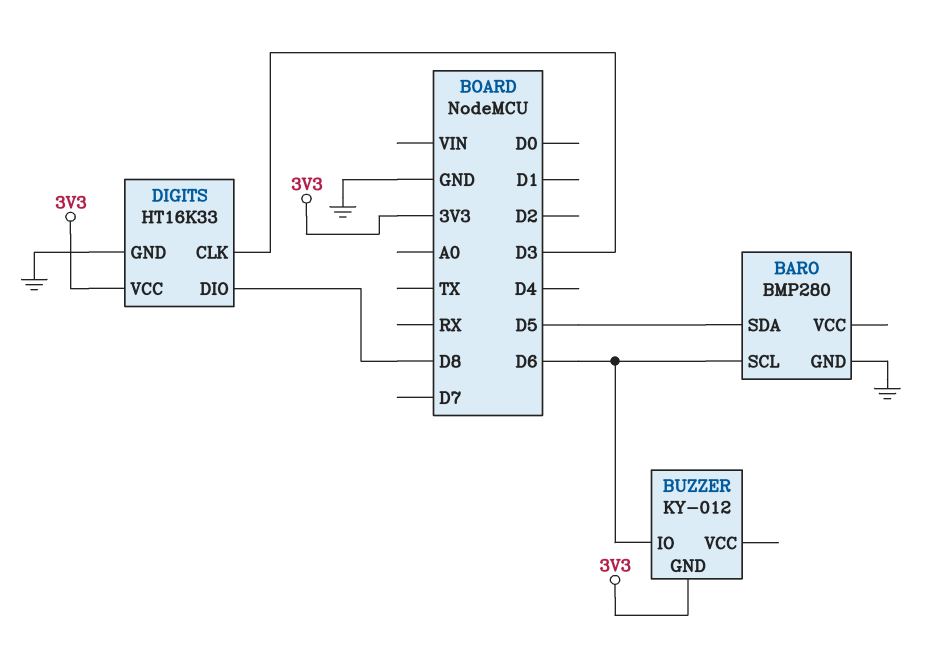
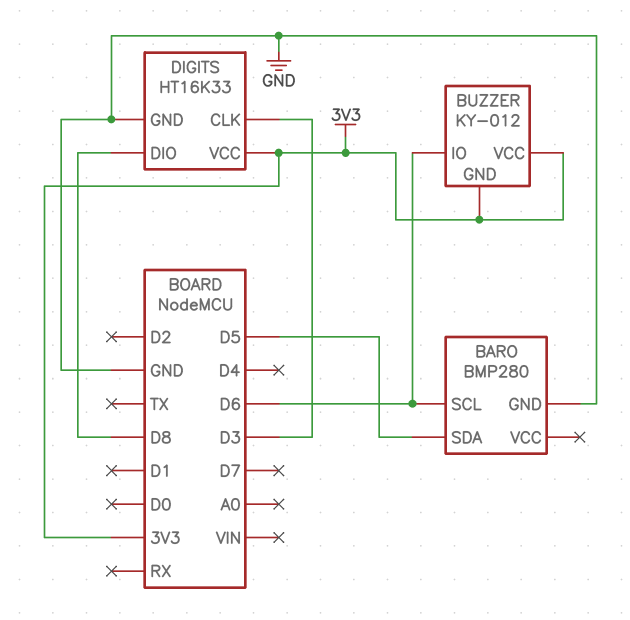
BUZZER pin VCC: none -> 3V3

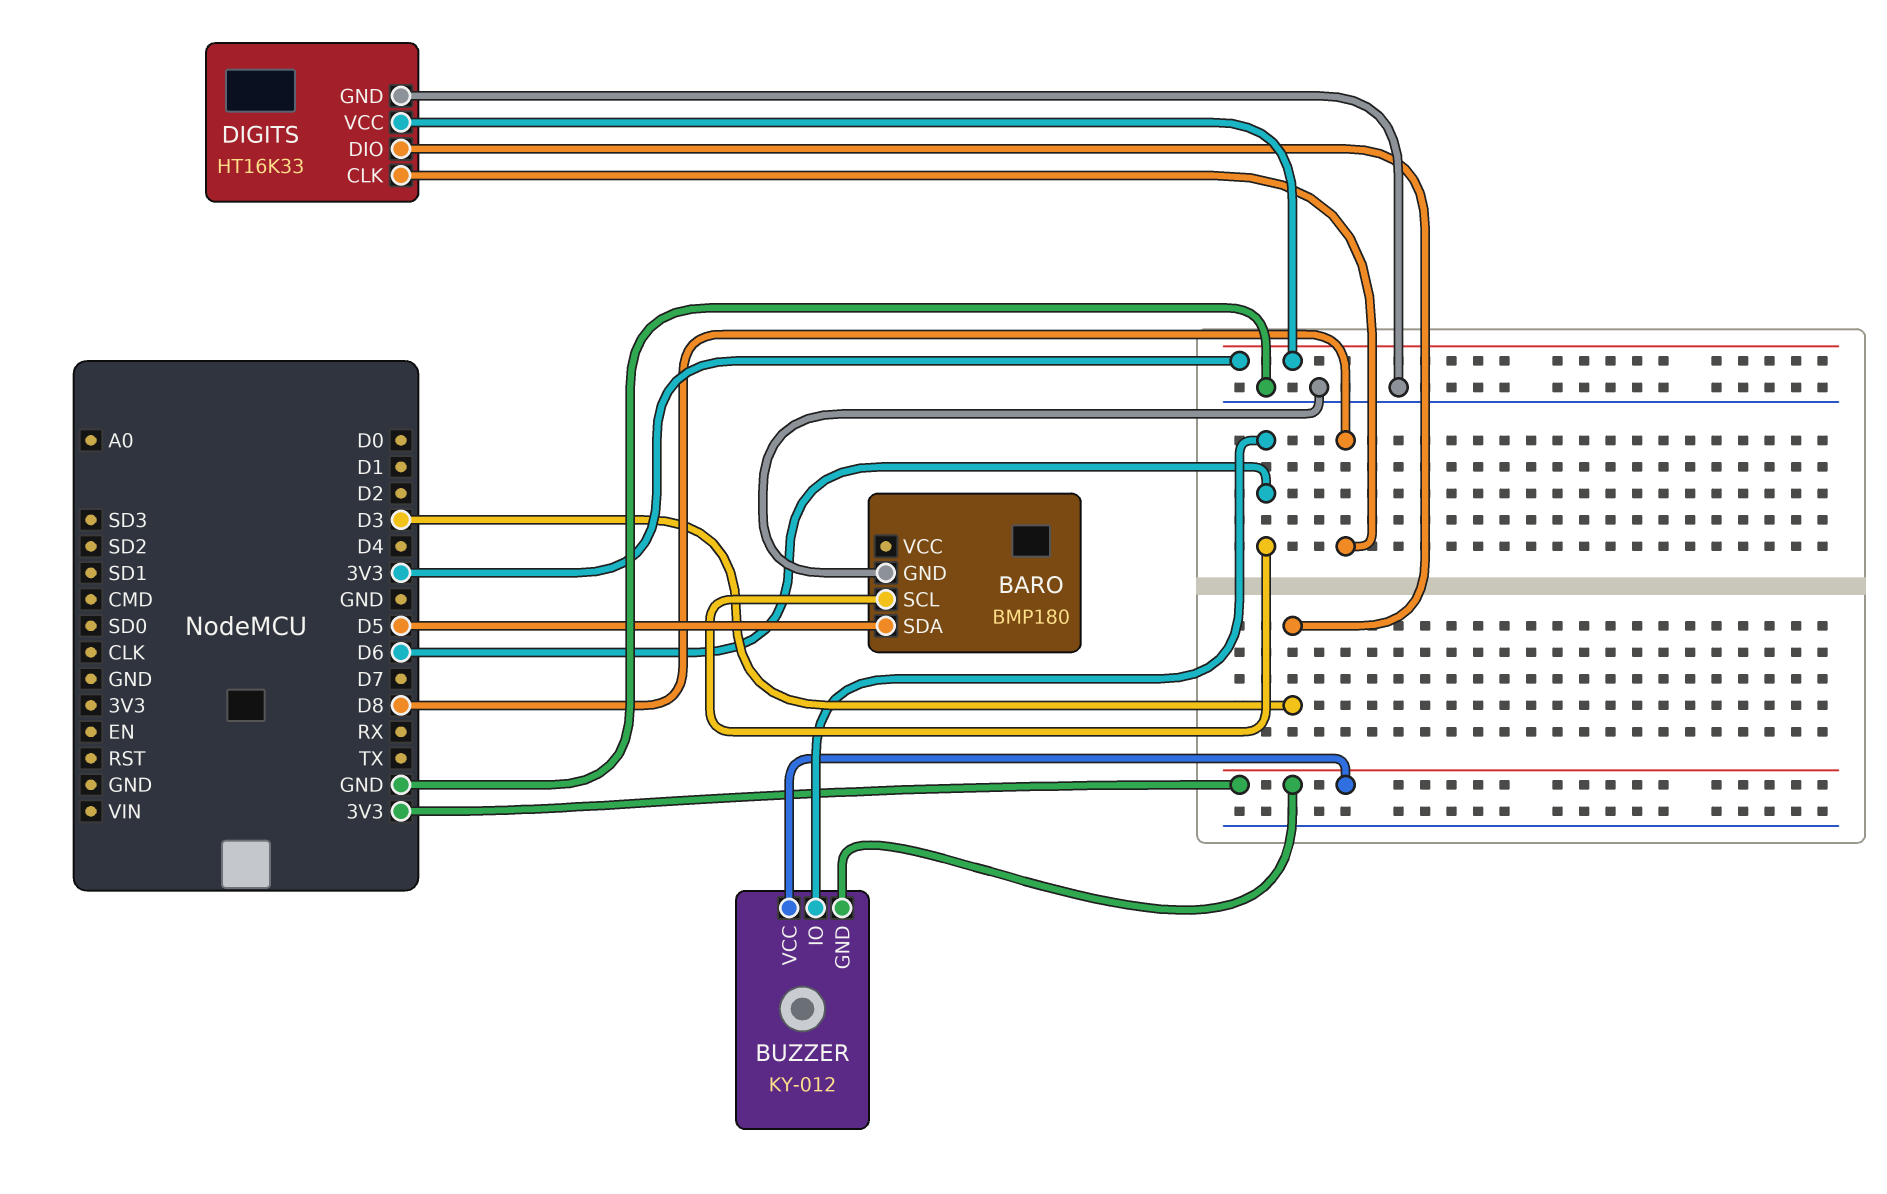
BARO: BMP280 -> BMP180
DIGITS pin CLK: D3 -> D8
DIGITS pin DIO: D8 -> D3

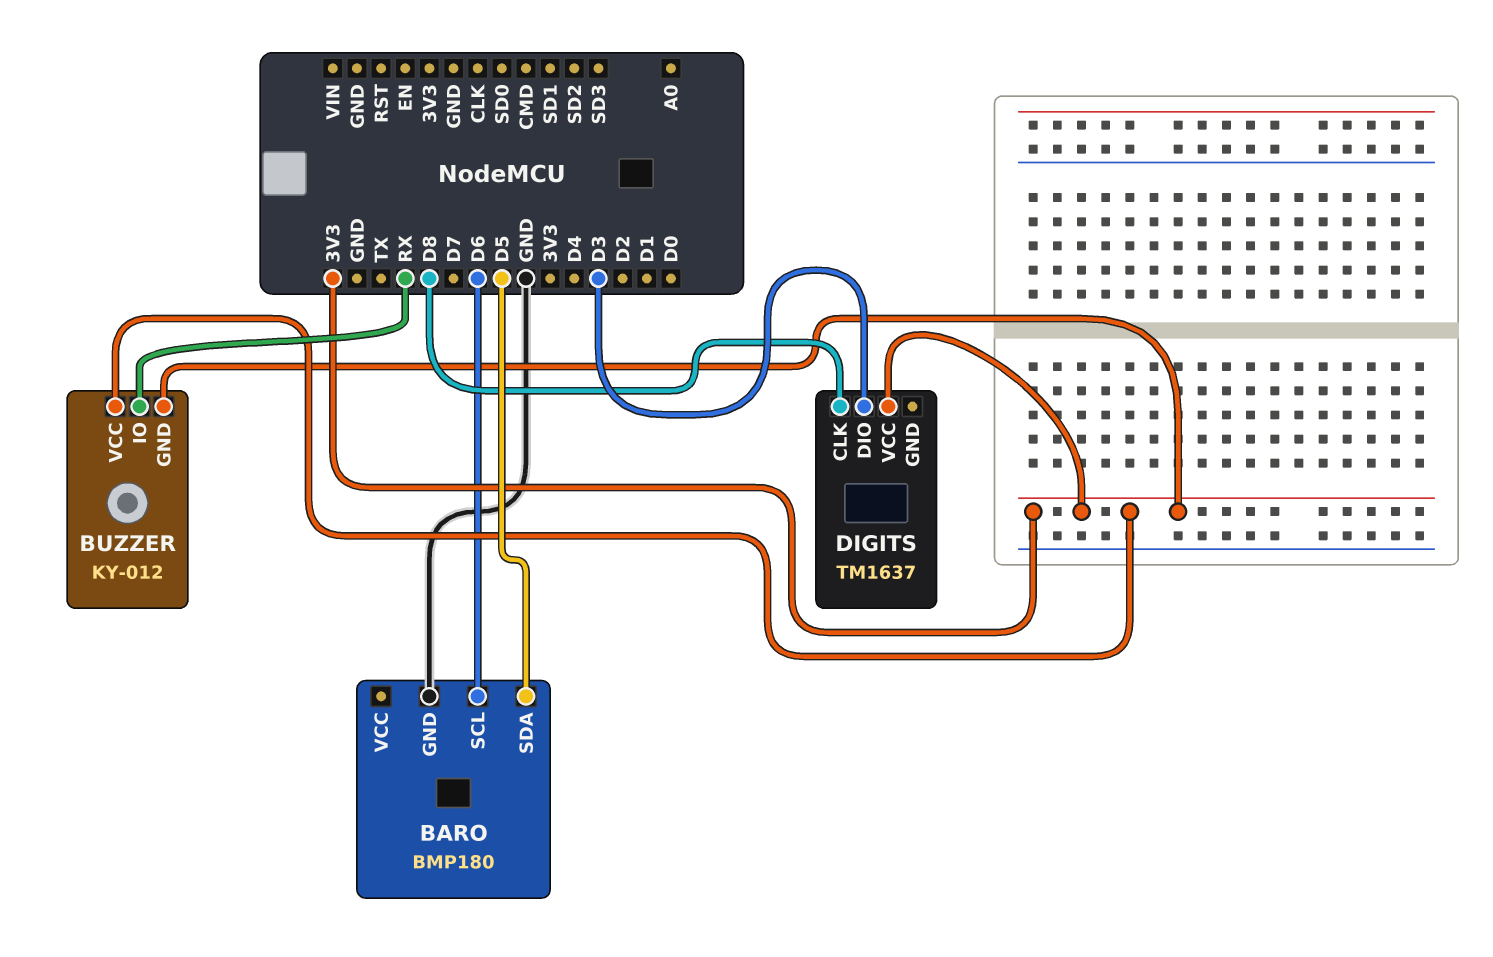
BUZZER pin IO: D6 -> RX
DIGITS: HT16K33 -> TM1637
DIGITS pin GND: GND -> none

